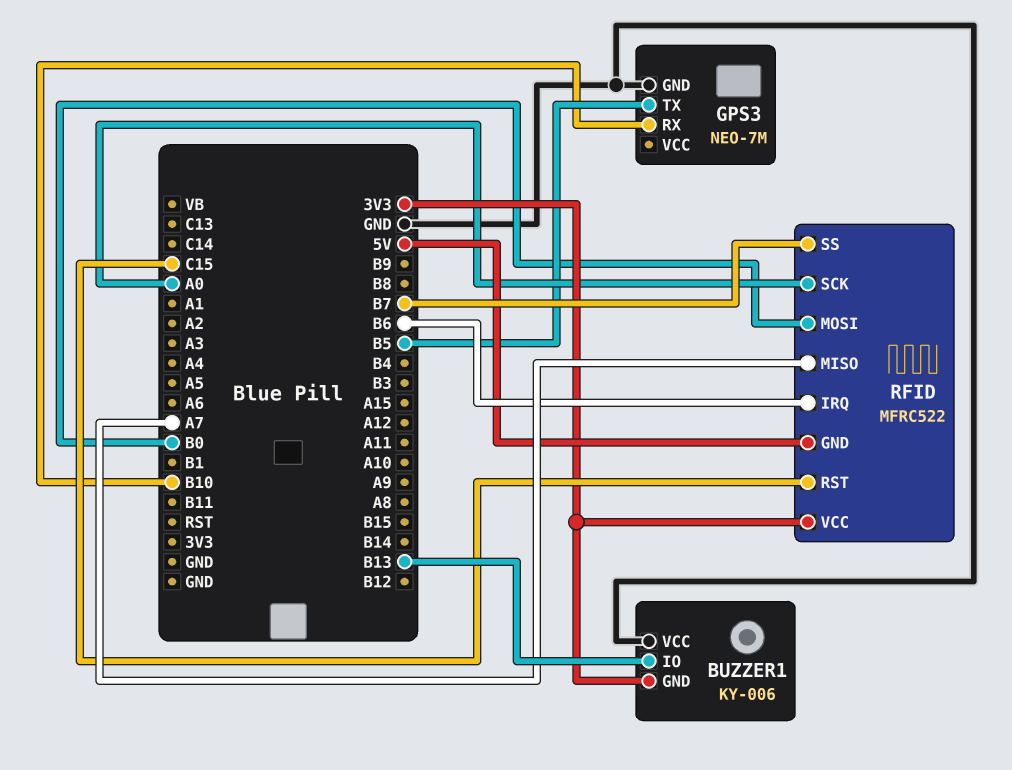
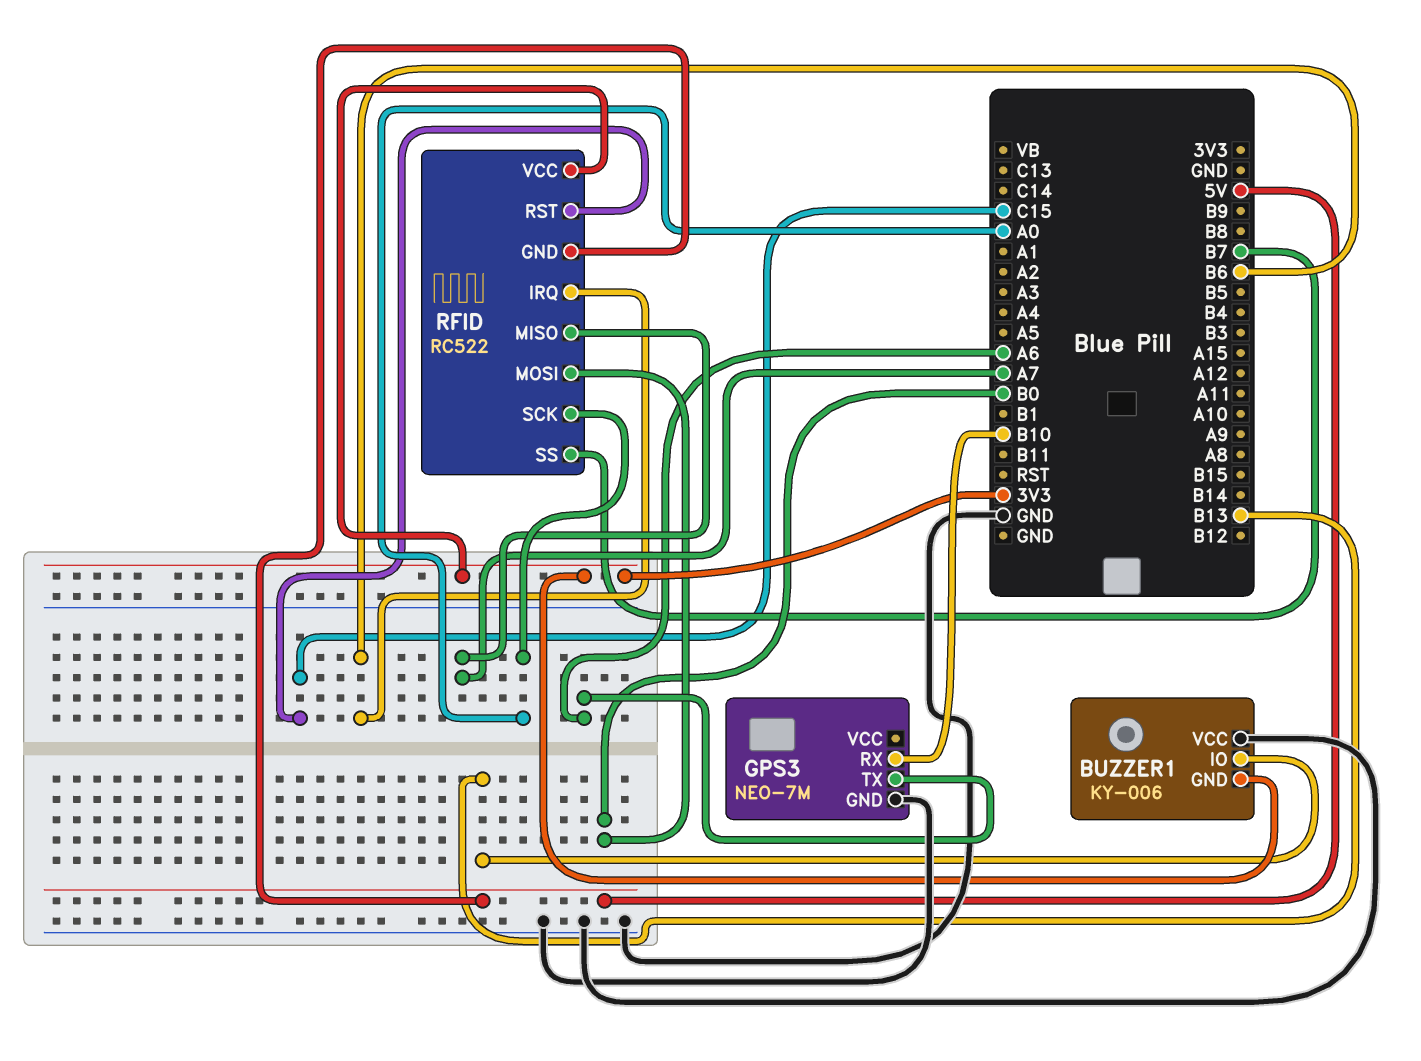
GPS3 pin TX: B5 -> A6
RFID: MFRC522 -> RC522

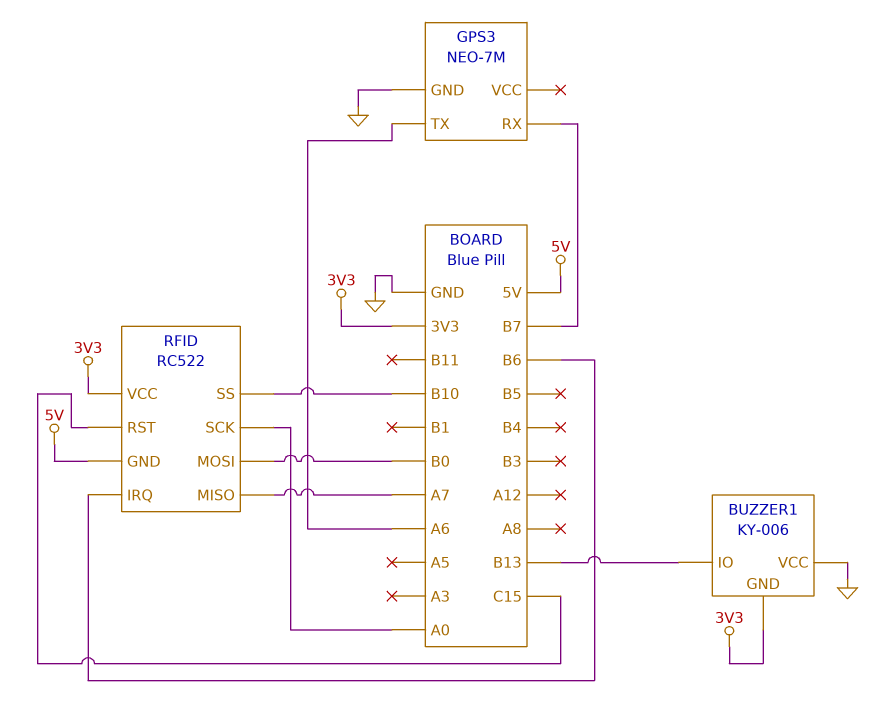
GPS3 pin RX: B10 -> B7
RFID pin SS: B7 -> B10

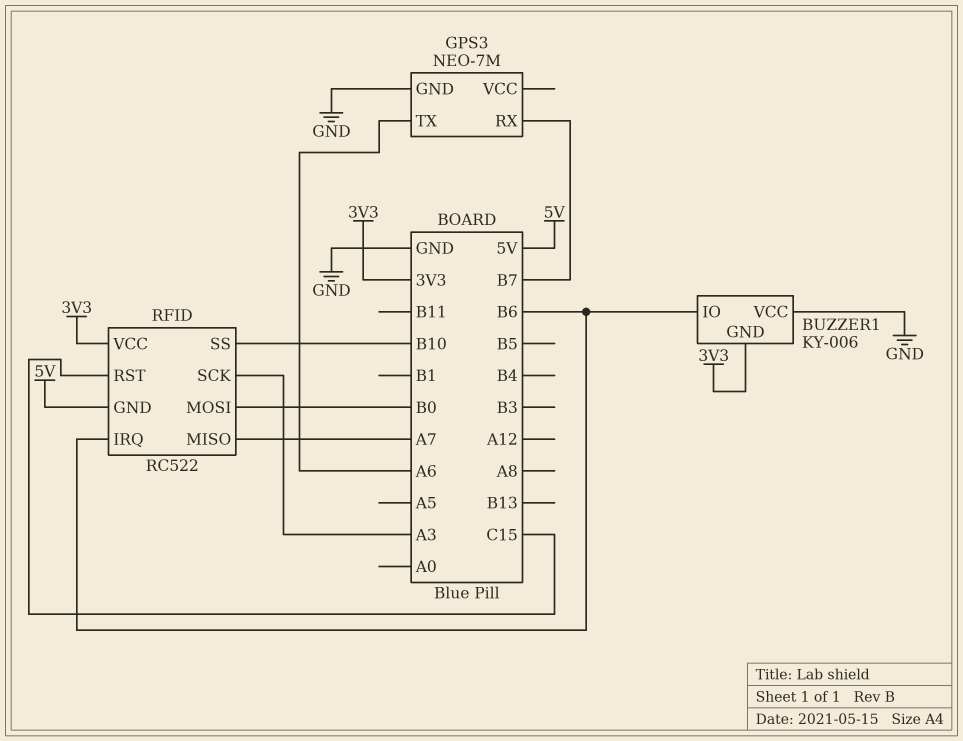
BUZZER1 pin IO: B13 -> B6
RFID pin SCK: A0 -> A3

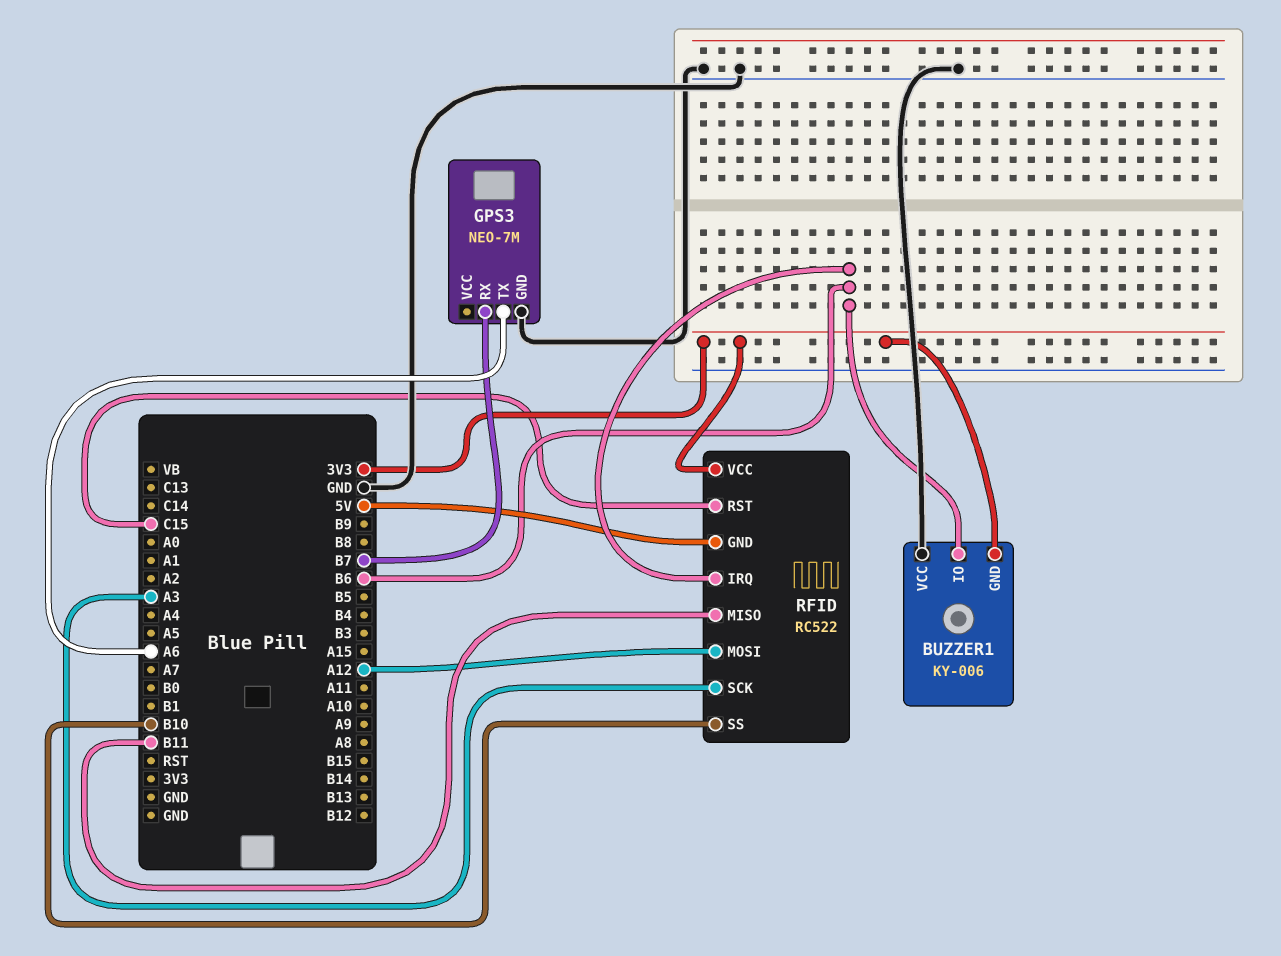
RFID pin MISO: A7 -> B11
RFID pin MOSI: B0 -> A12

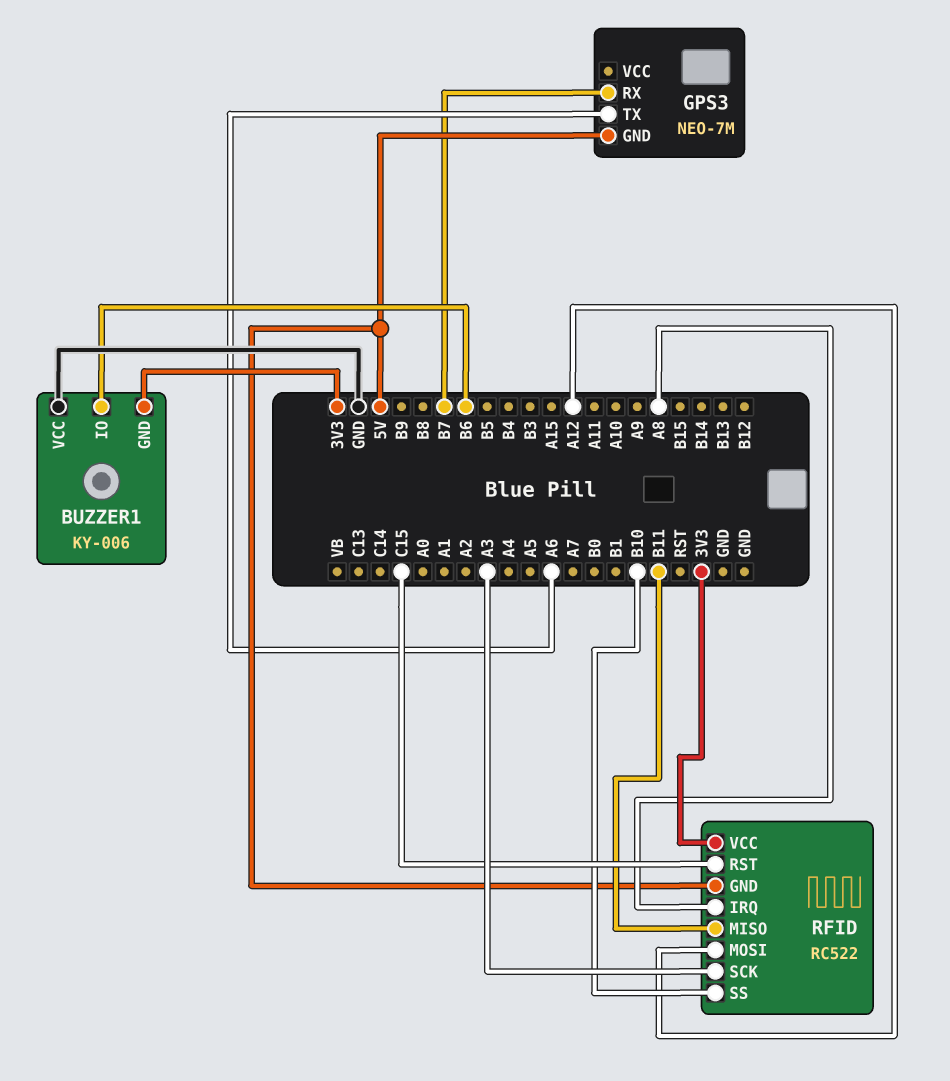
GPS3 pin GND: GND -> 5V
RFID pin IRQ: B6 -> A8

